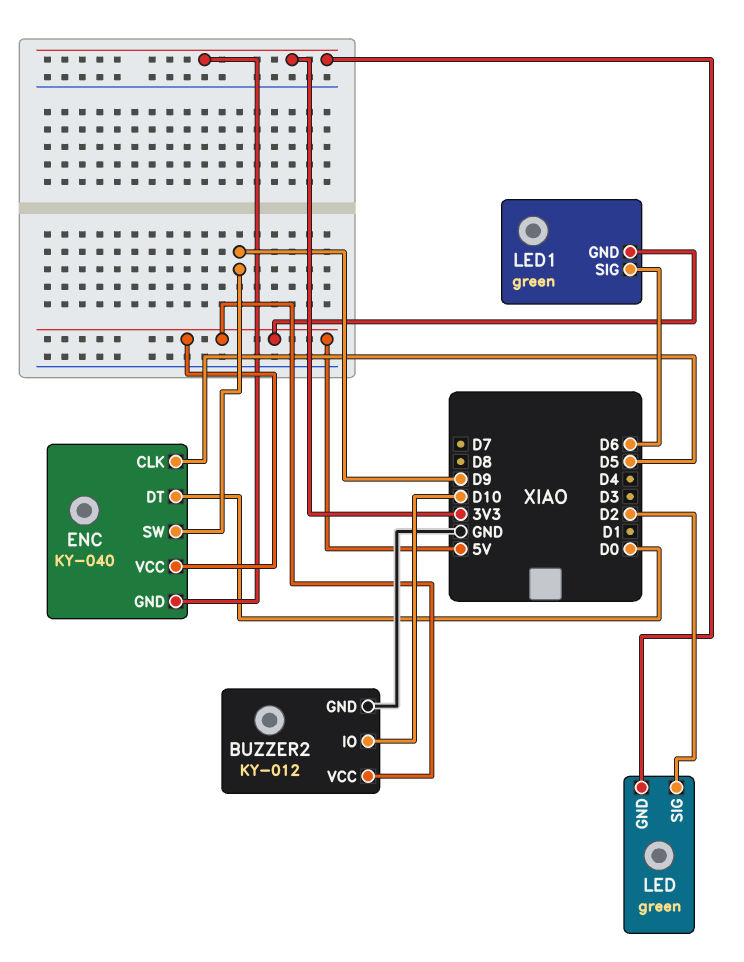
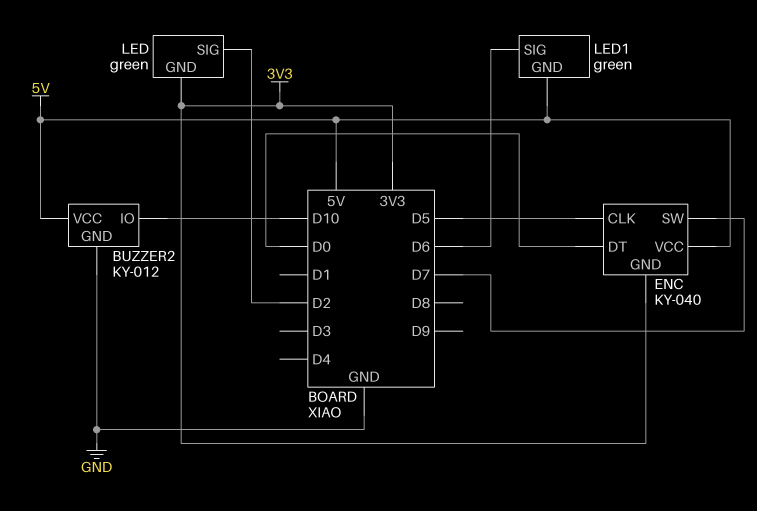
ENC pin SW: D9 -> D7

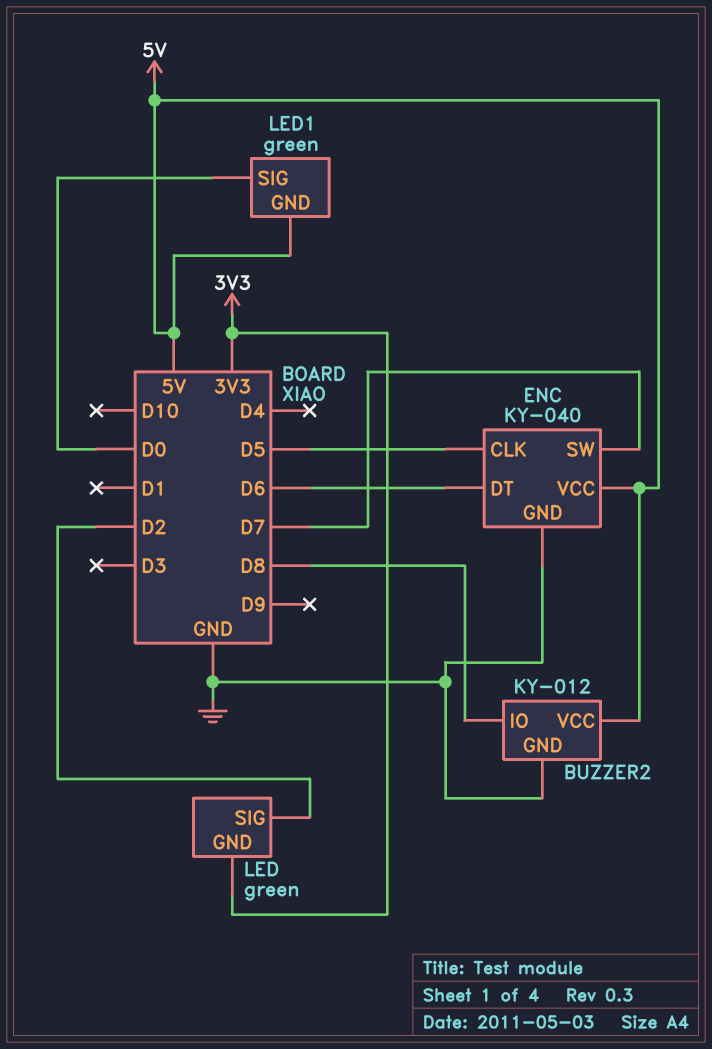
BUZZER2 pin IO: D10 -> D8
ENC pin DT: D0 -> D6
ENC pin GND: 3V3 -> GND
LED1 pin SIG: D6 -> D0

